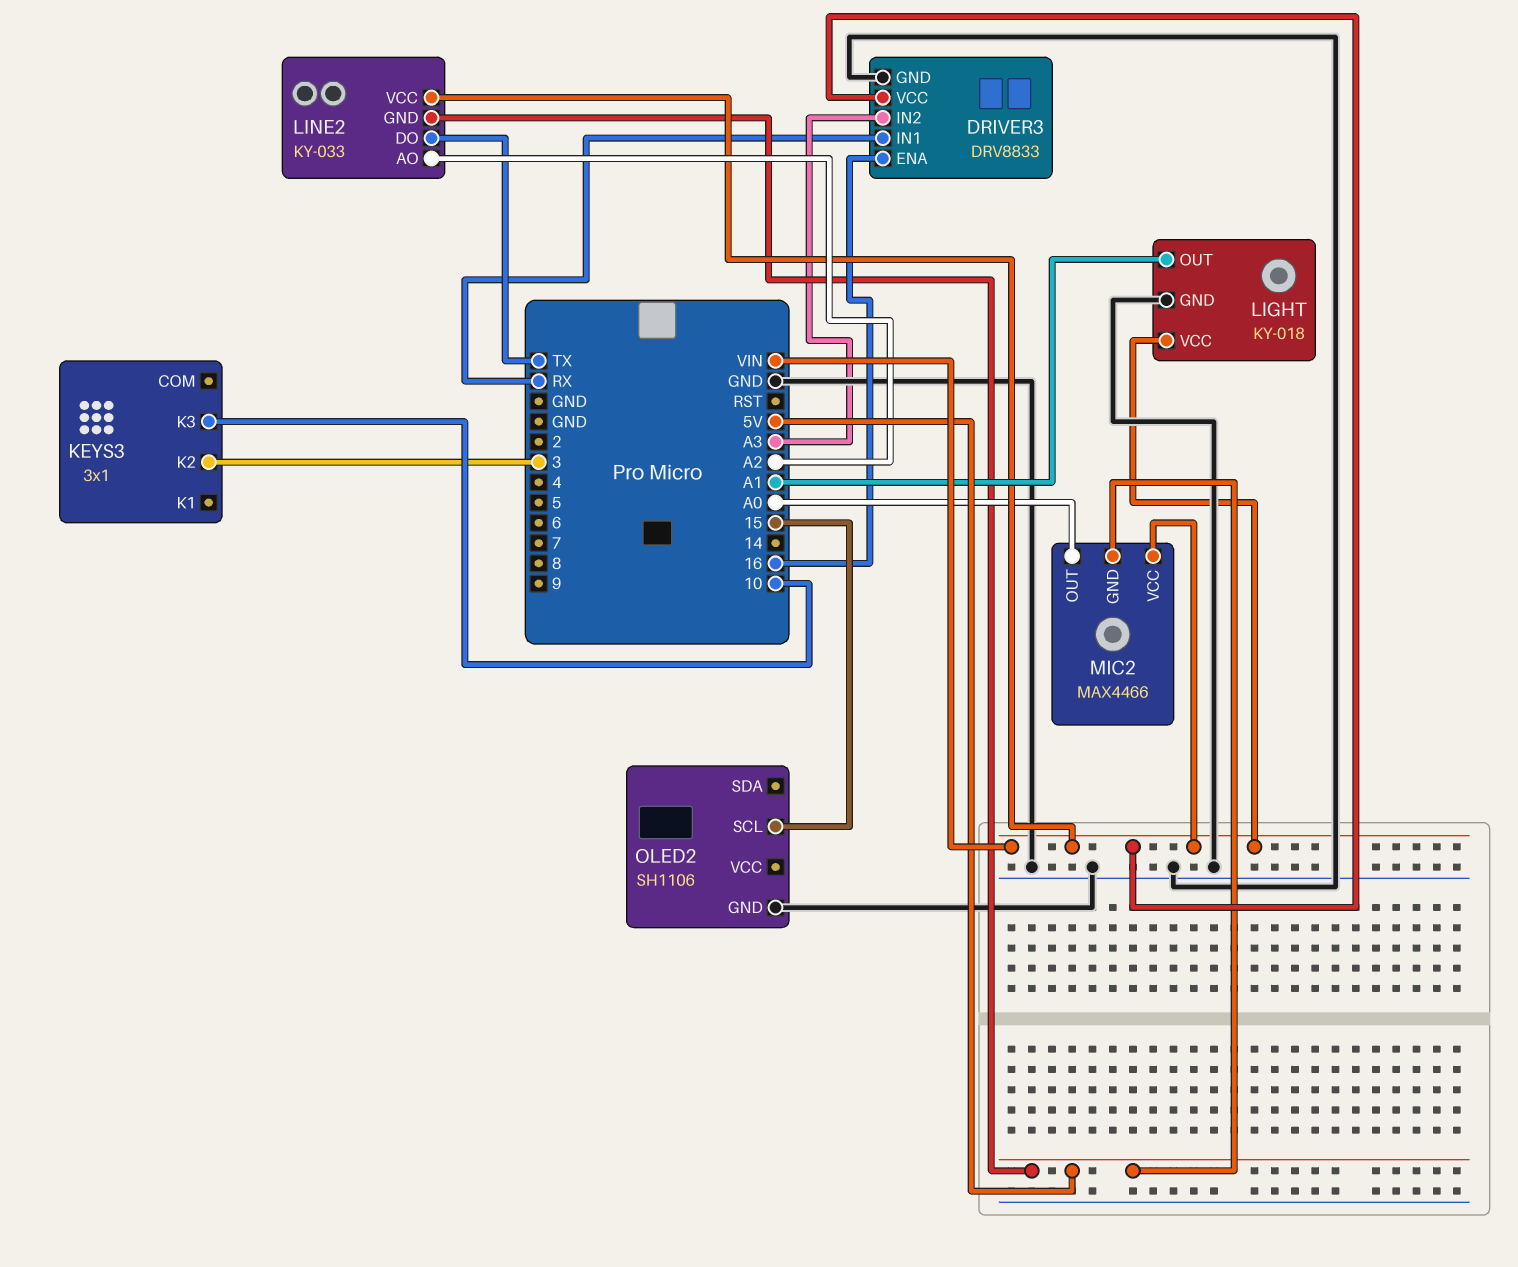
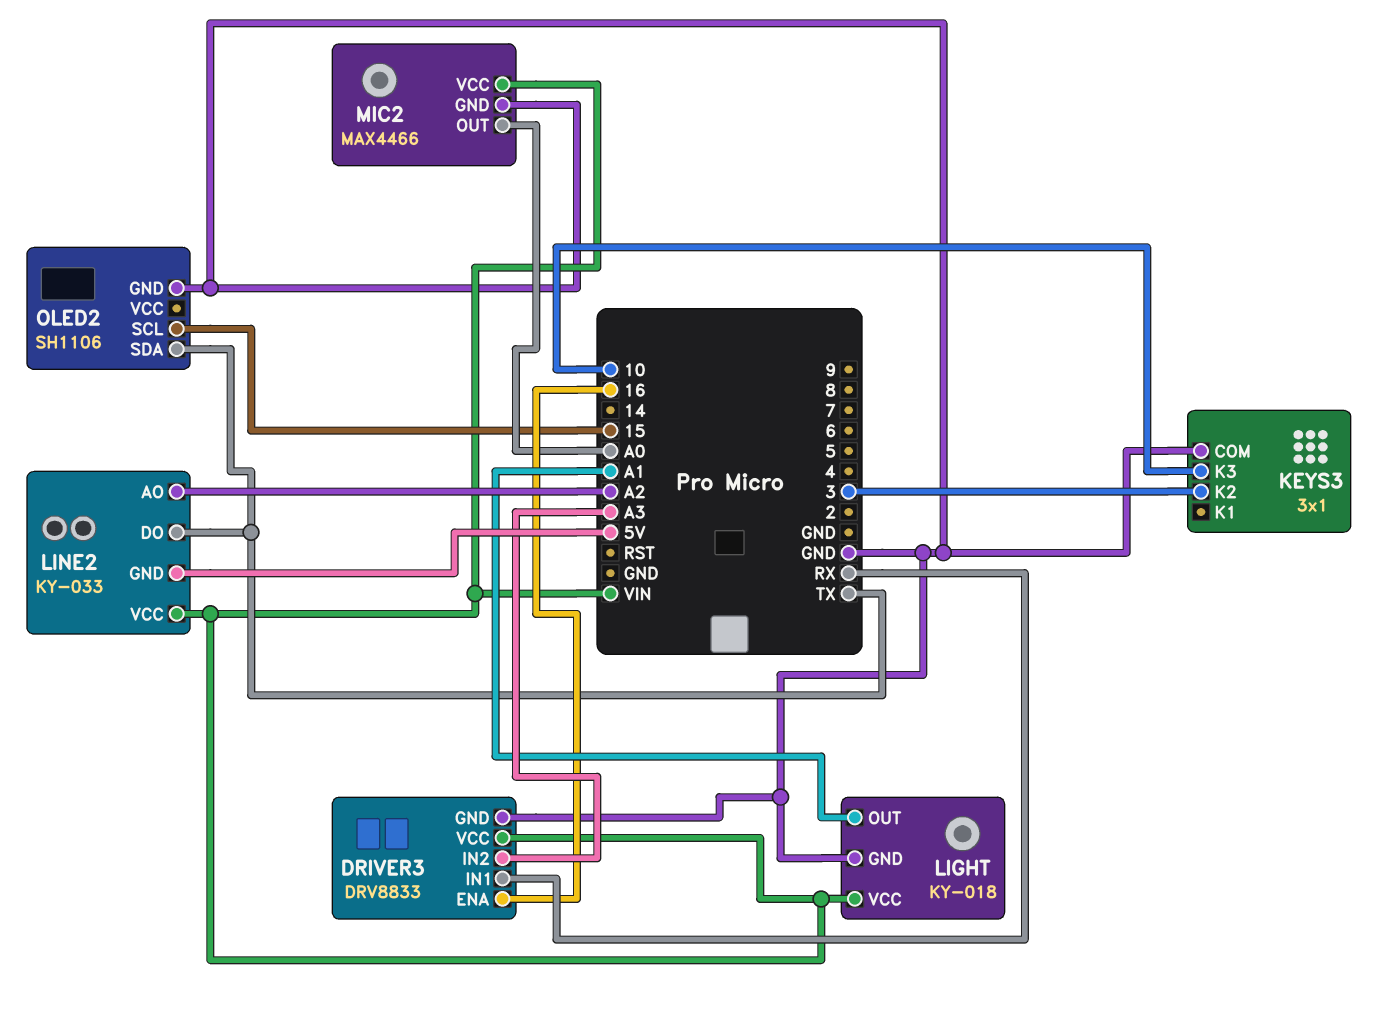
KEYS3 pin COM: none -> GND
MIC2 pin GND: 5V -> GND
OLED2 pin SDA: none -> TX

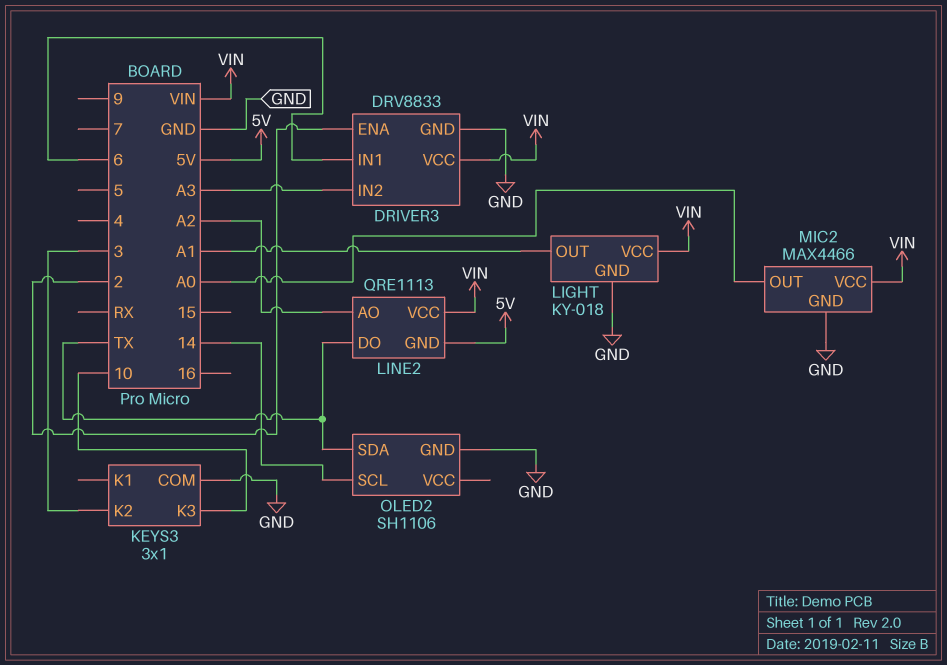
DRIVER3 pin ENA: 16 -> 2
DRIVER3 pin IN1: RX -> 6
LINE2: KY-033 -> QRE1113
OLED2 pin SCL: 15 -> 14

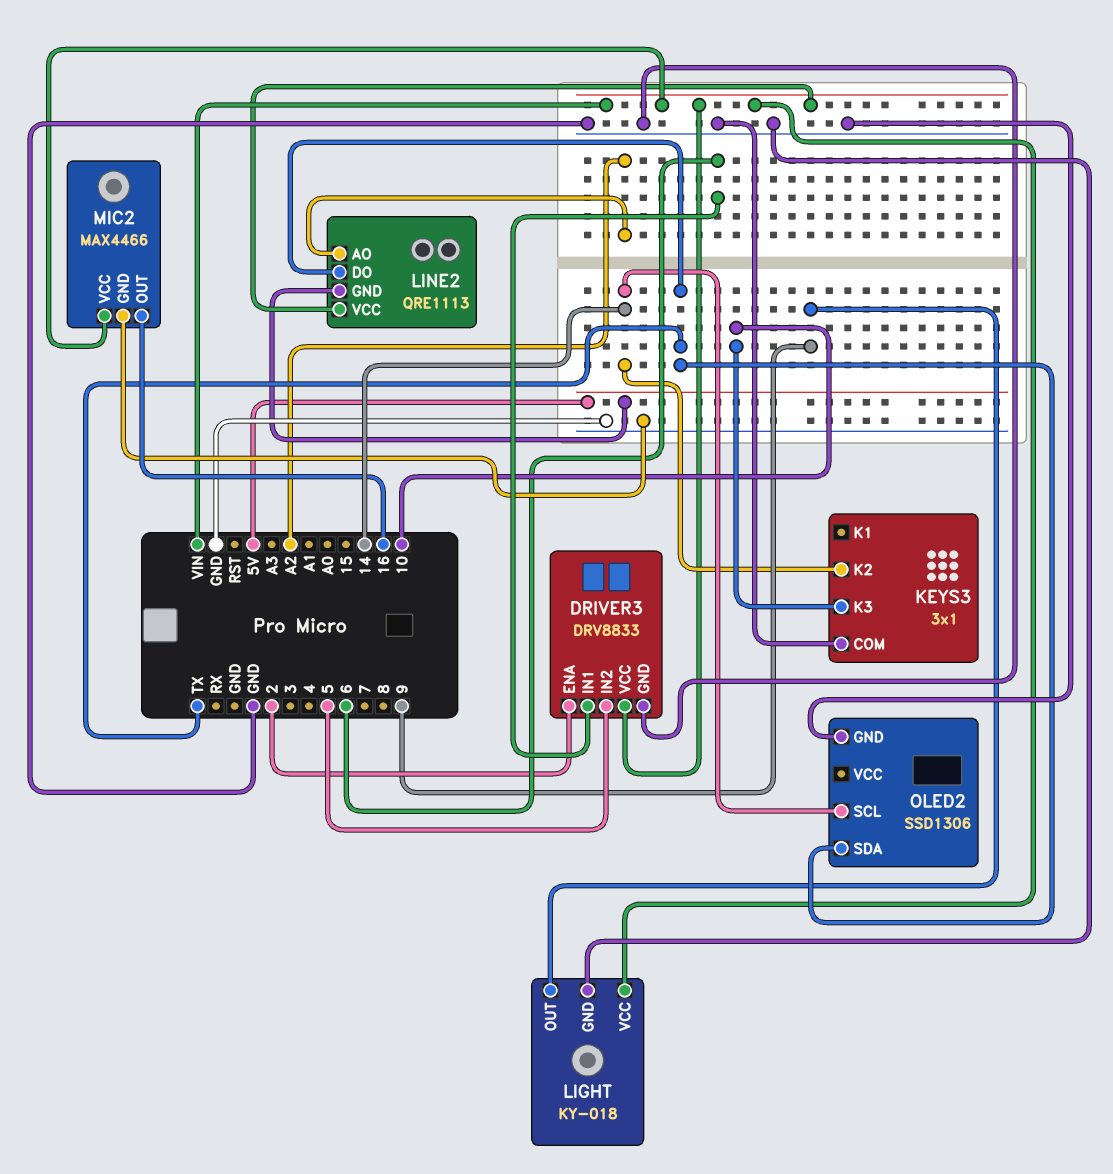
DRIVER3 pin IN2: A3 -> 5
KEYS3 pin K2: 3 -> 14
LIGHT pin OUT: A1 -> 9
MIC2 pin OUT: A0 -> 16
OLED2: SH1106 -> SSD1306

